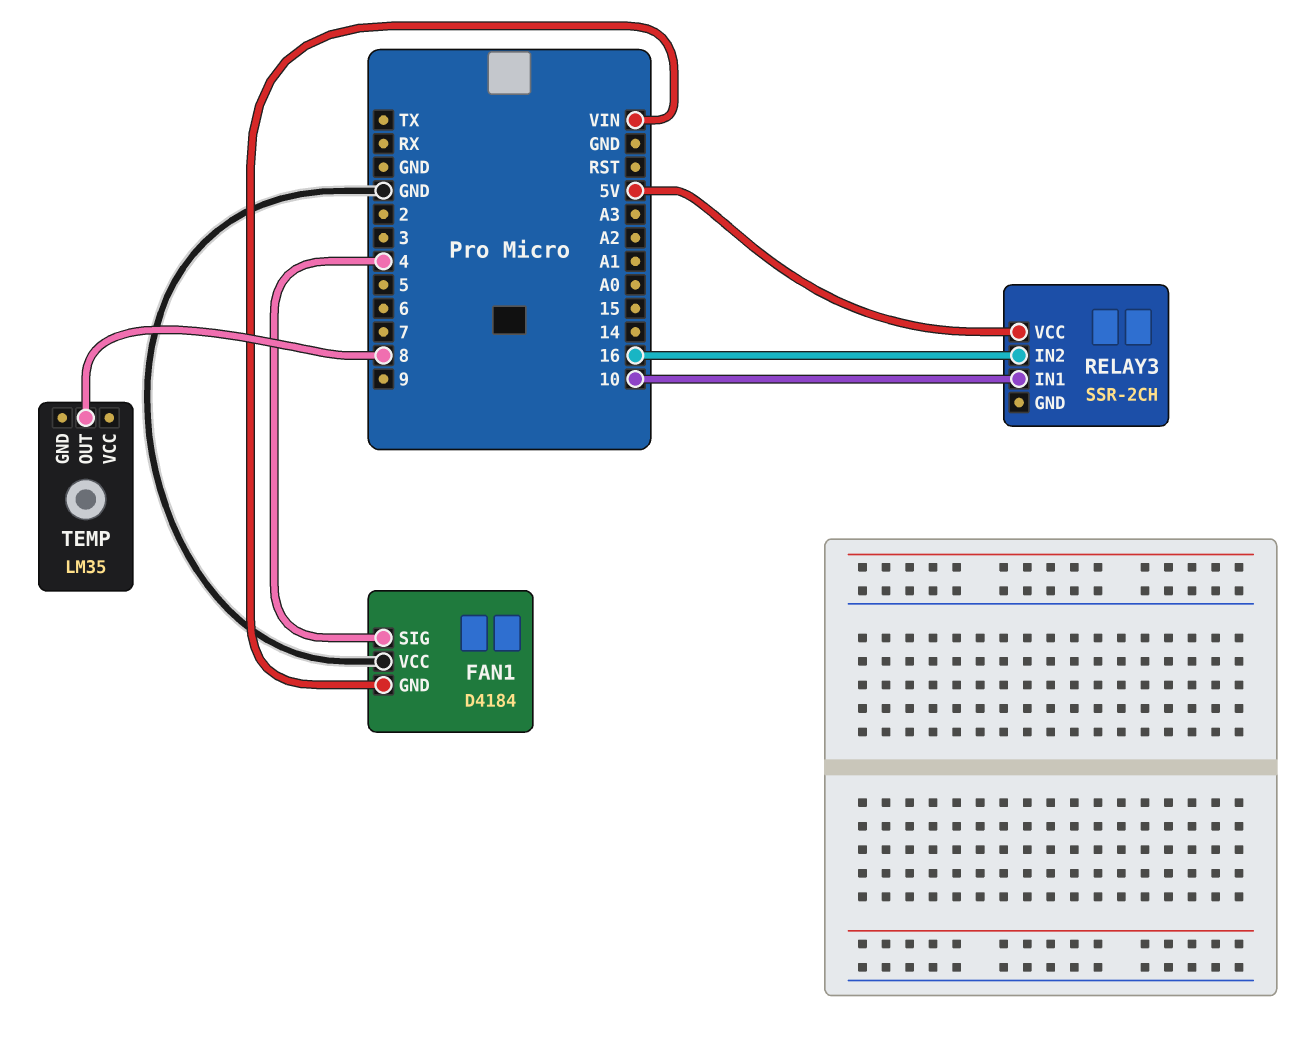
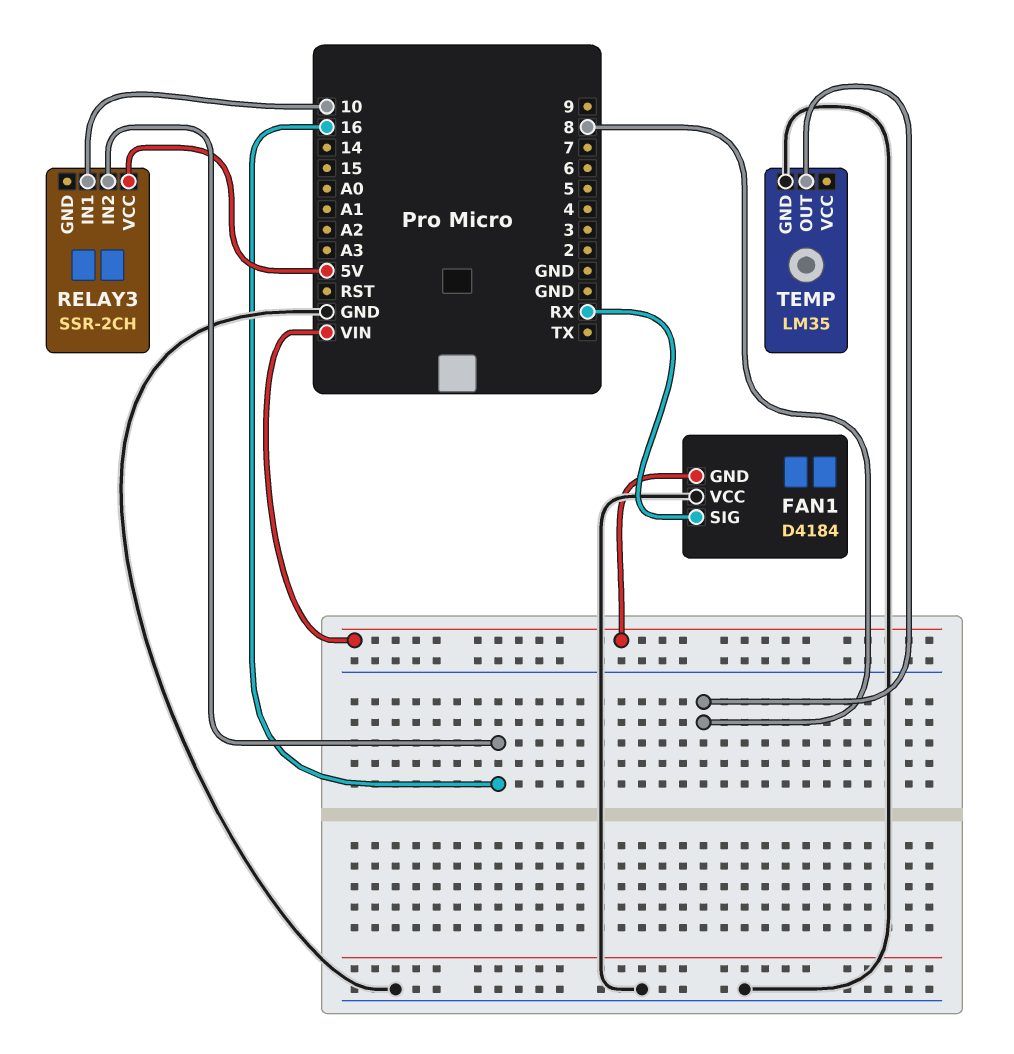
FAN1 pin SIG: 4 -> RX
TEMP pin GND: none -> GND

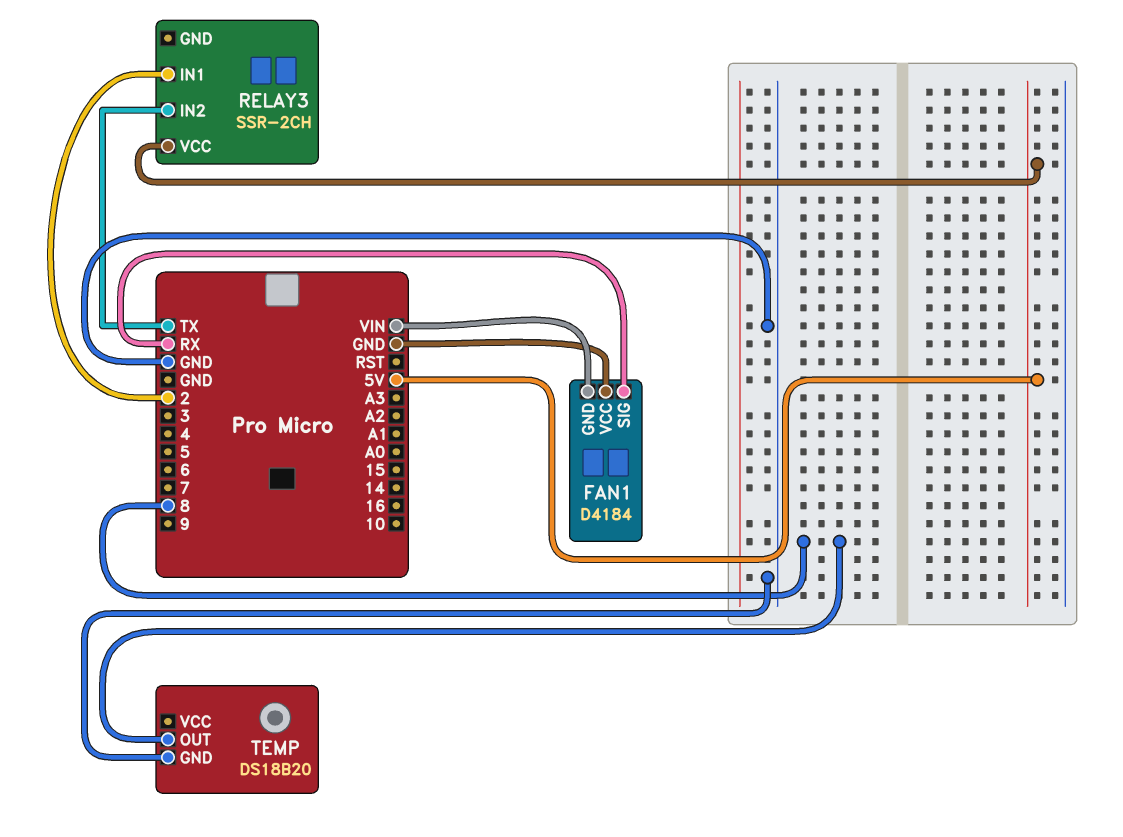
RELAY3 pin IN1: 10 -> 2
RELAY3 pin IN2: 16 -> TX
TEMP: LM35 -> DS18B20

